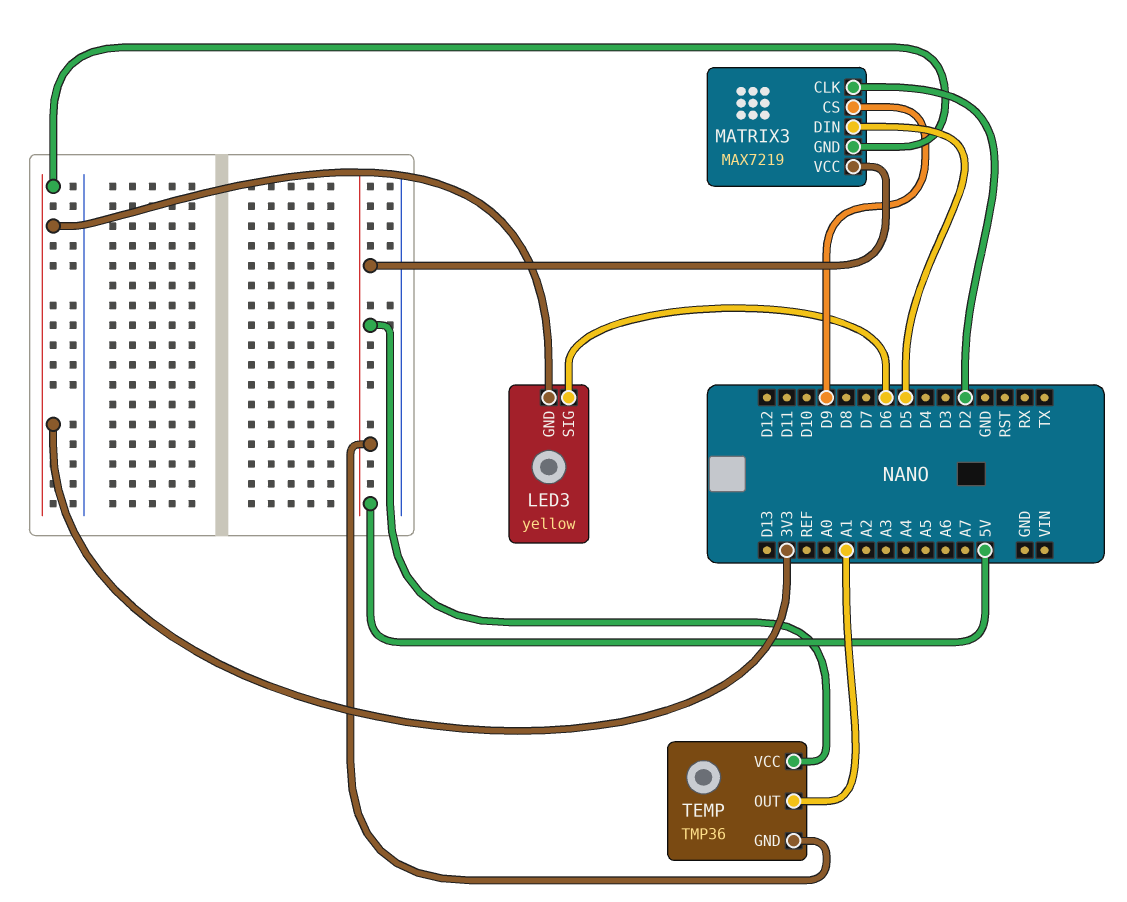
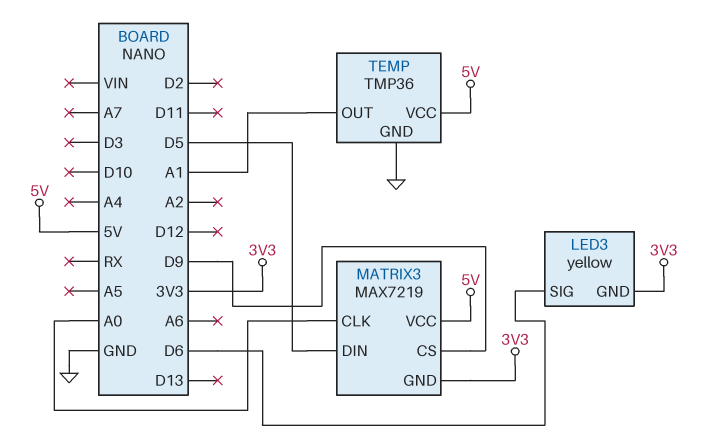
MATRIX3 pin CLK: D2 -> A0
TEMP pin GND: 5V -> GND

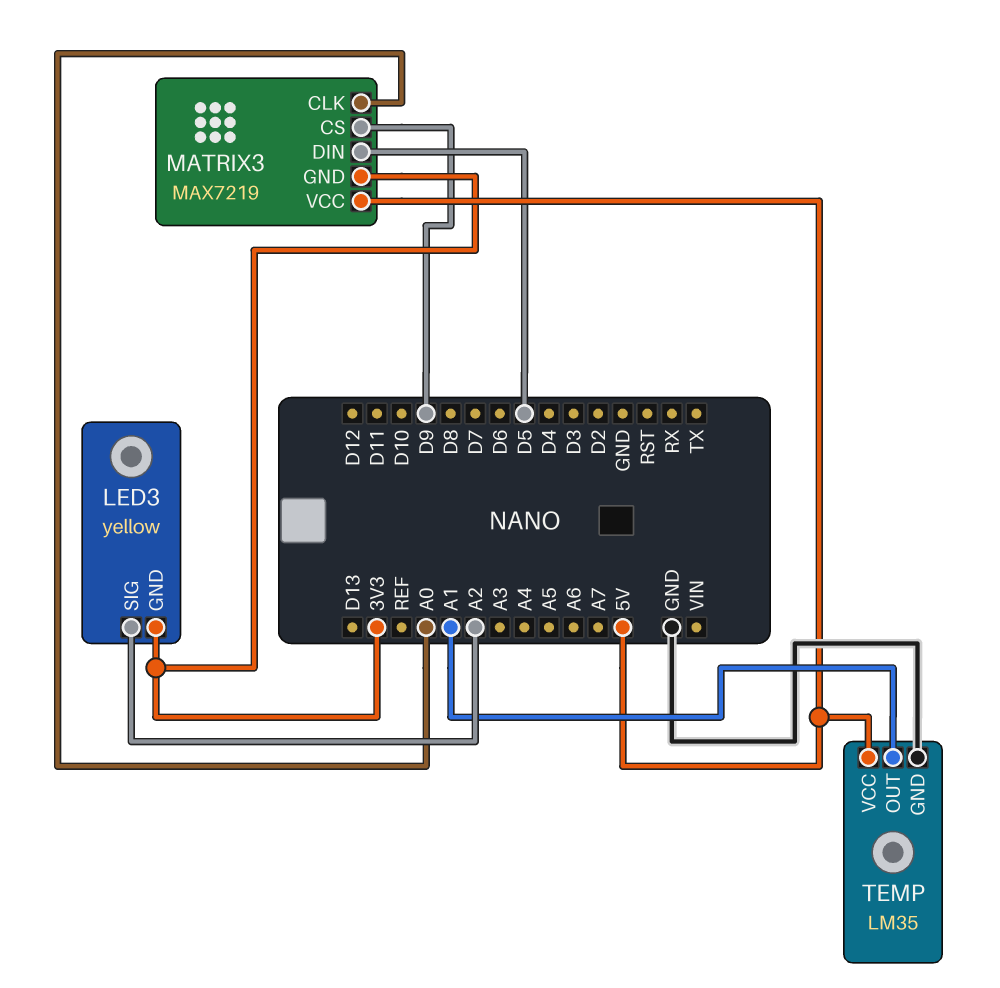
LED3 pin SIG: D6 -> A2
TEMP: TMP36 -> LM35

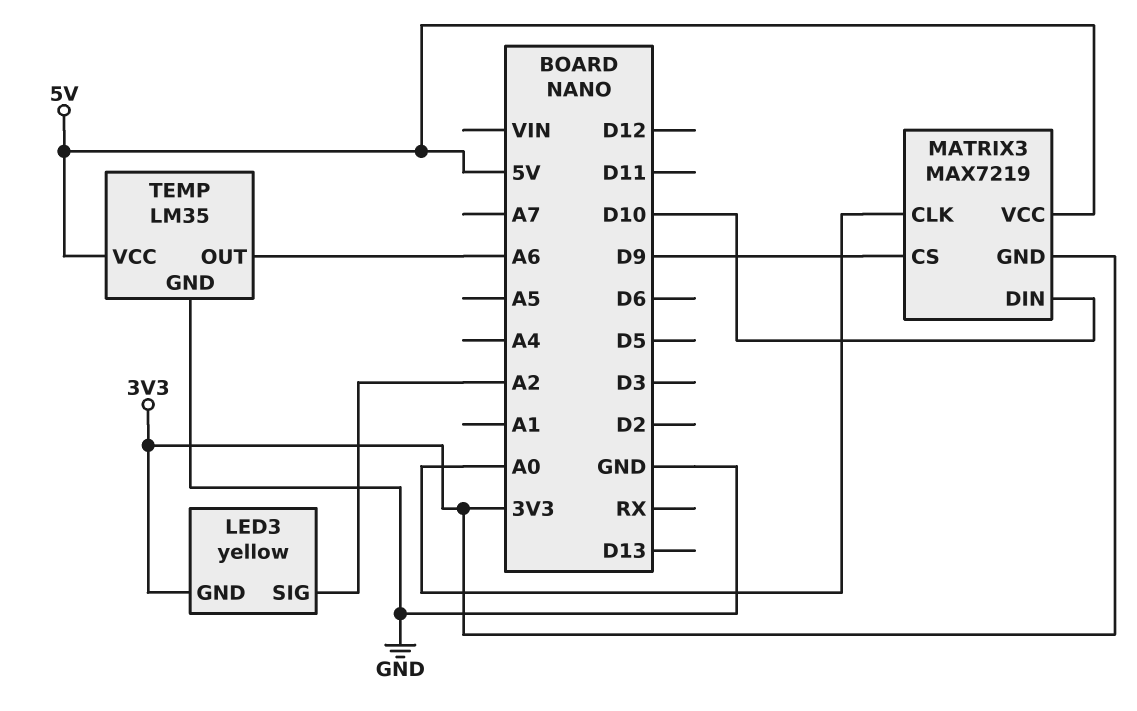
MATRIX3 pin DIN: D5 -> D10
TEMP pin OUT: A1 -> A6

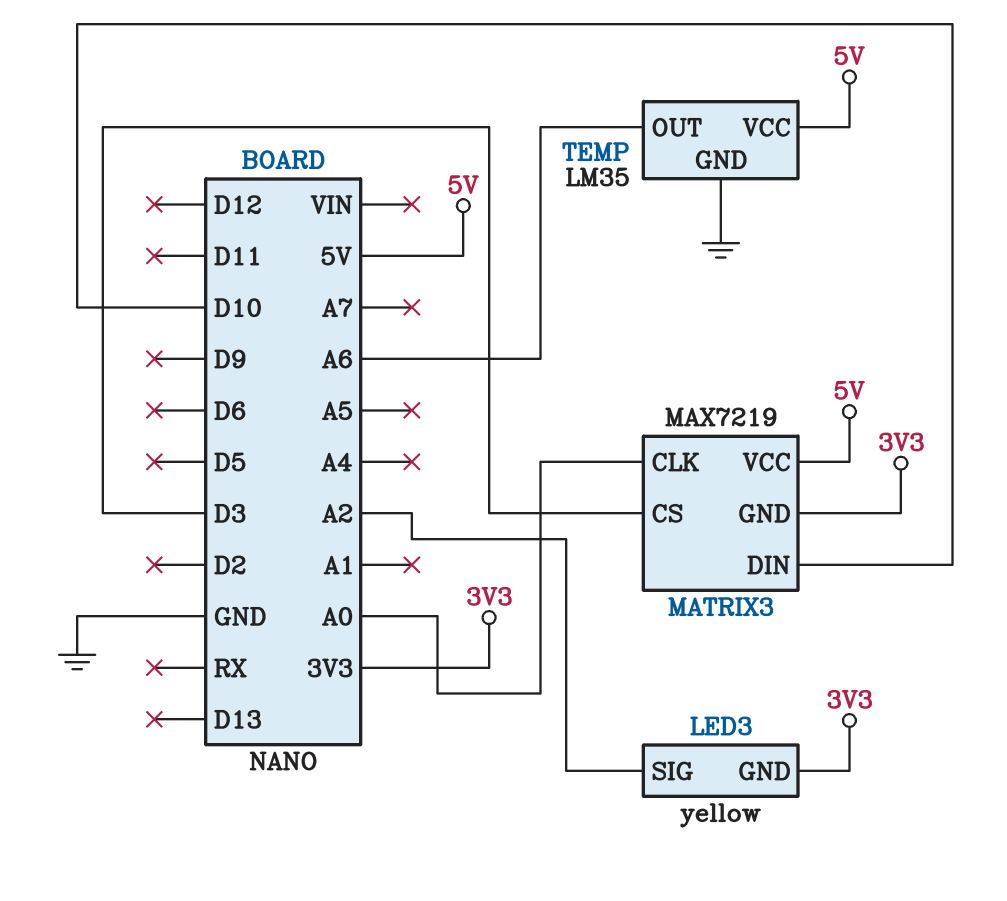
MATRIX3 pin CS: D9 -> D3

